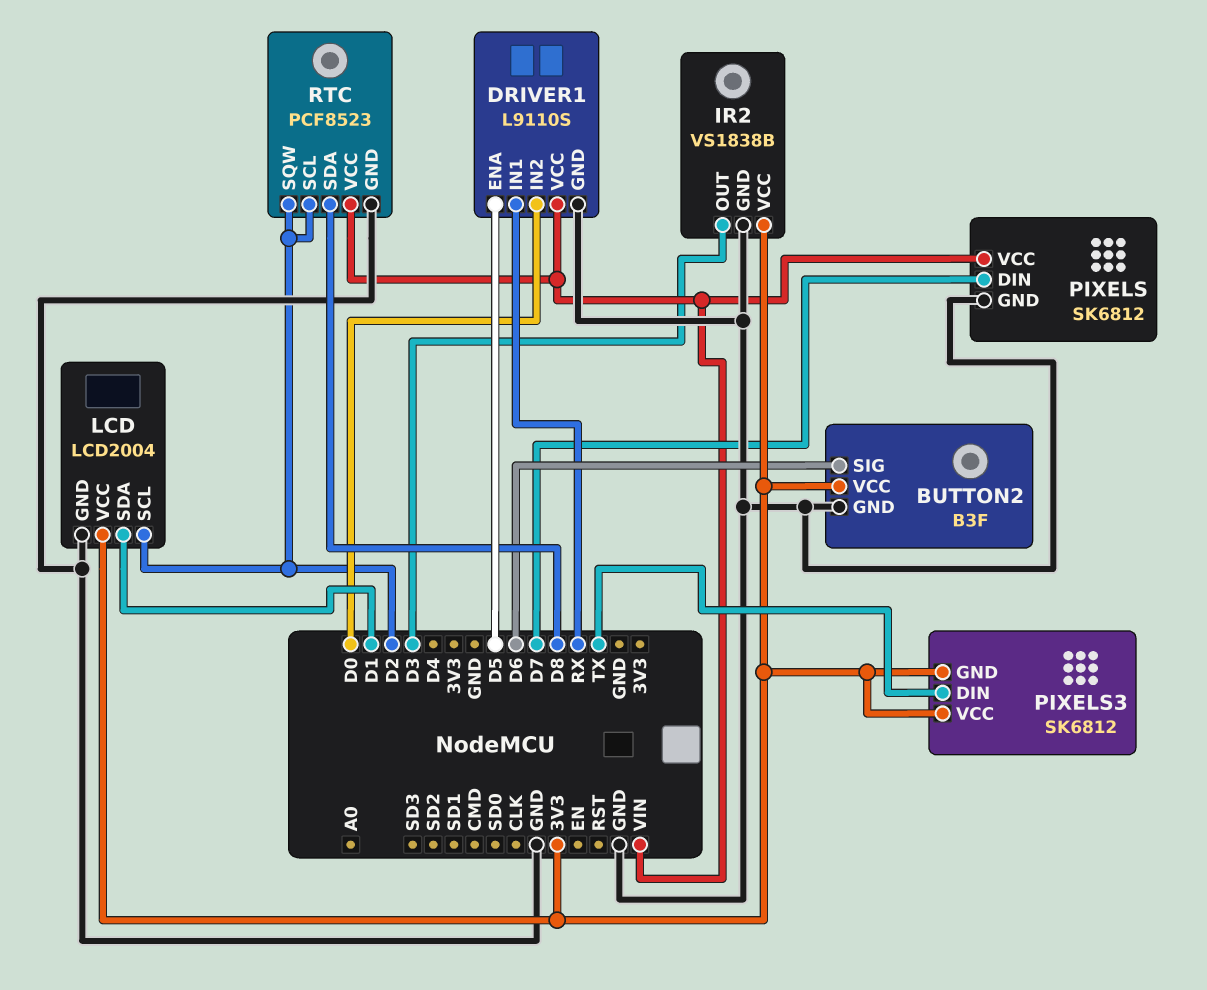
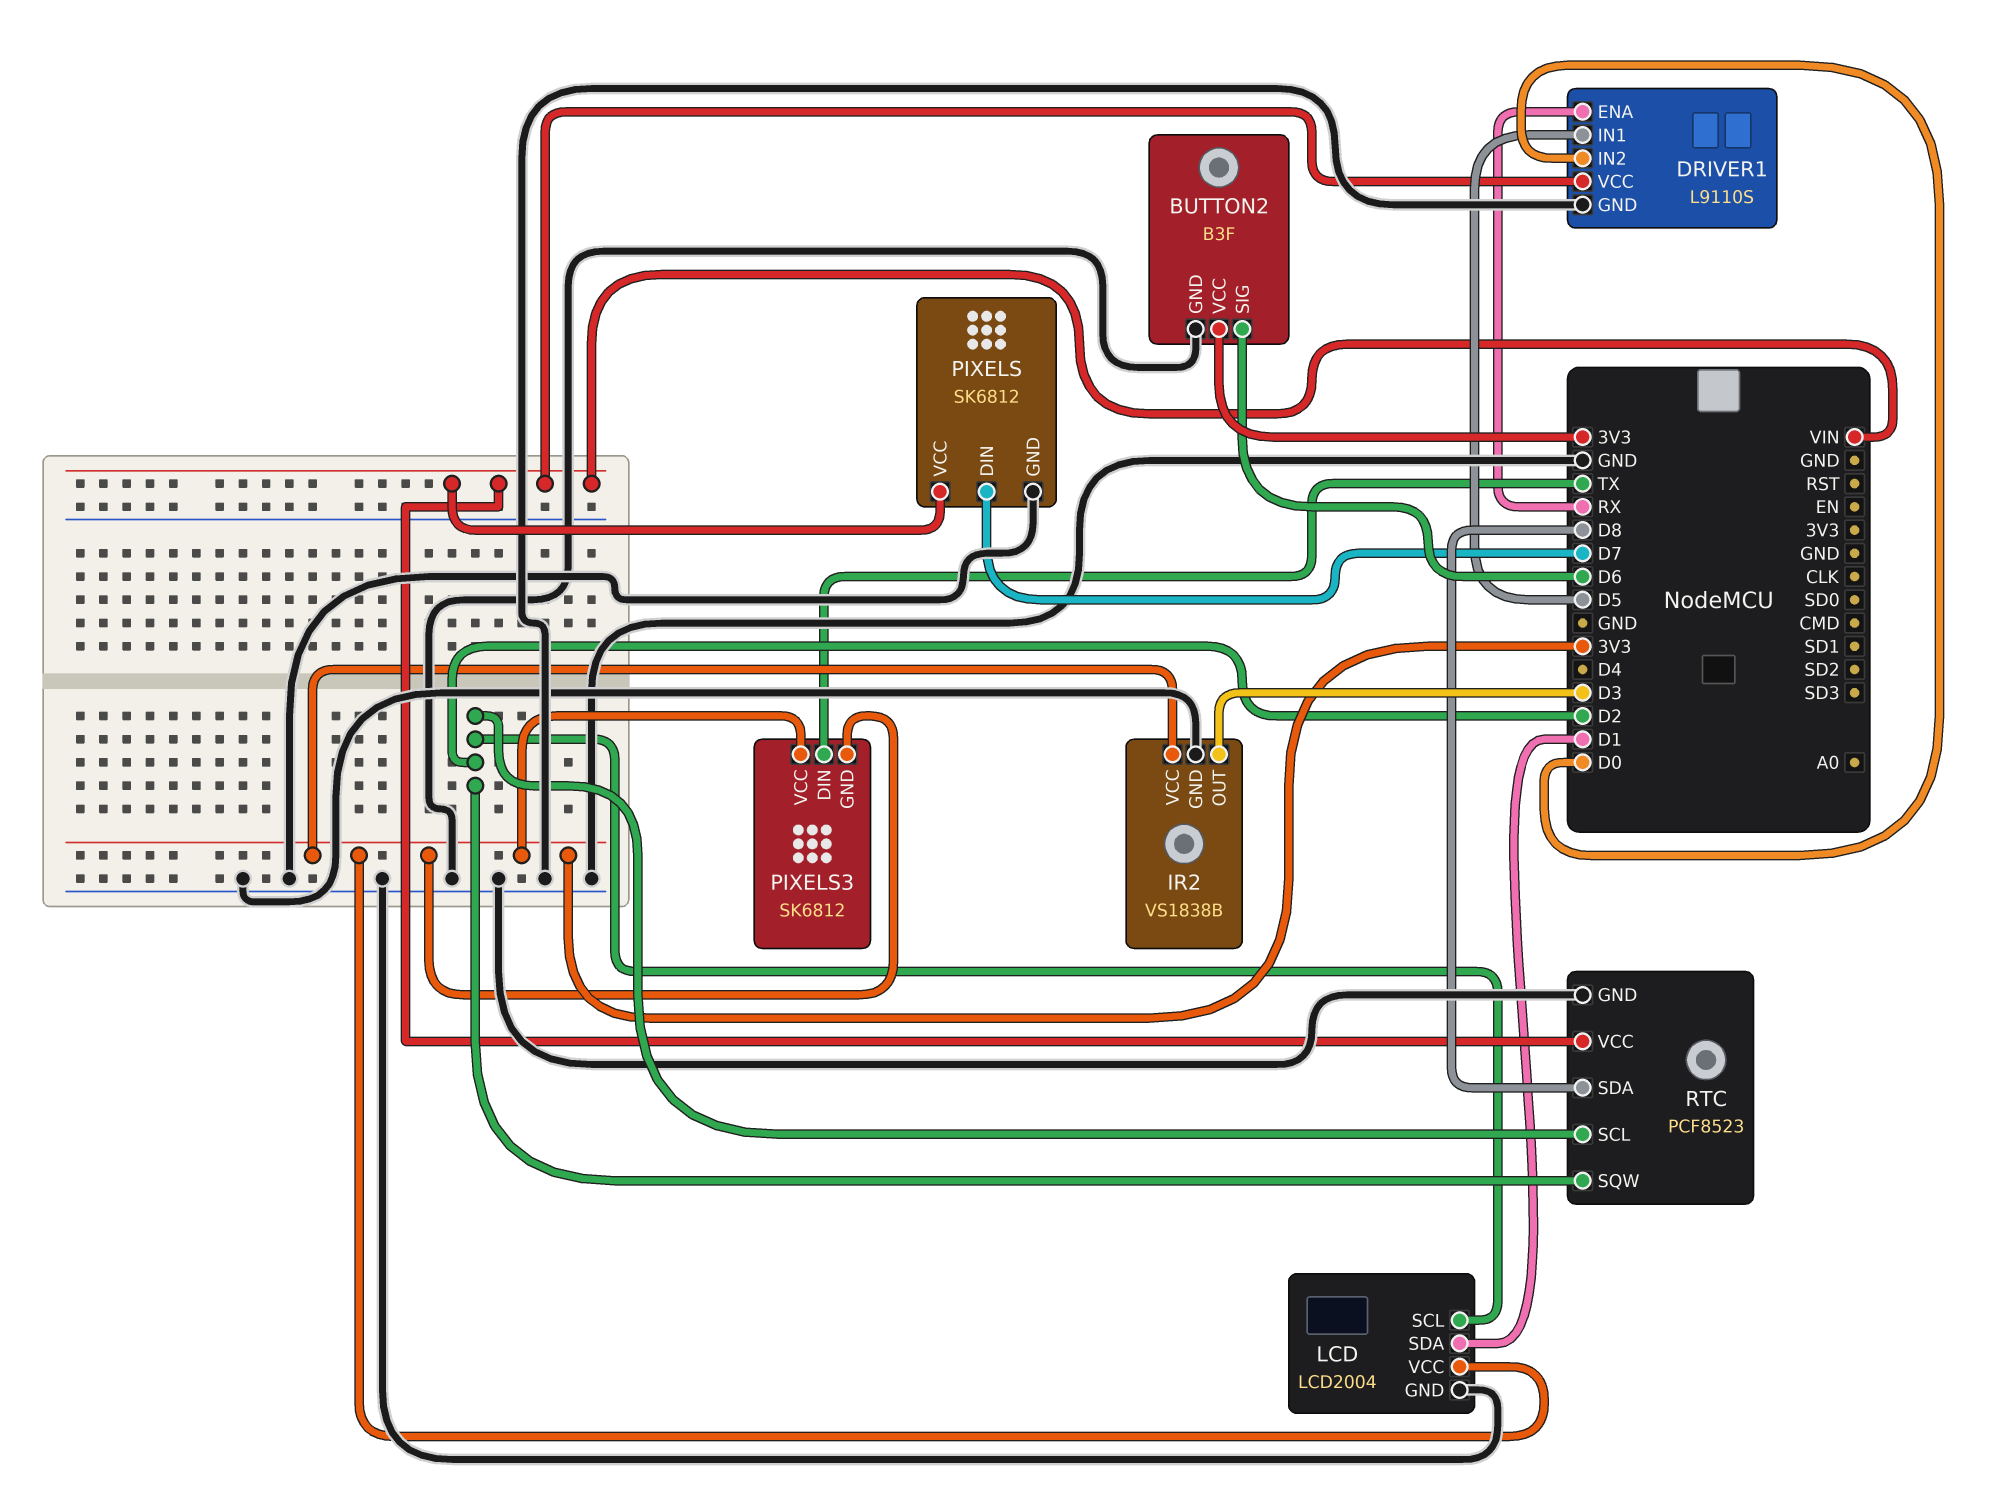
DRIVER1 pin ENA: D5 -> RX
DRIVER1 pin IN1: RX -> D5

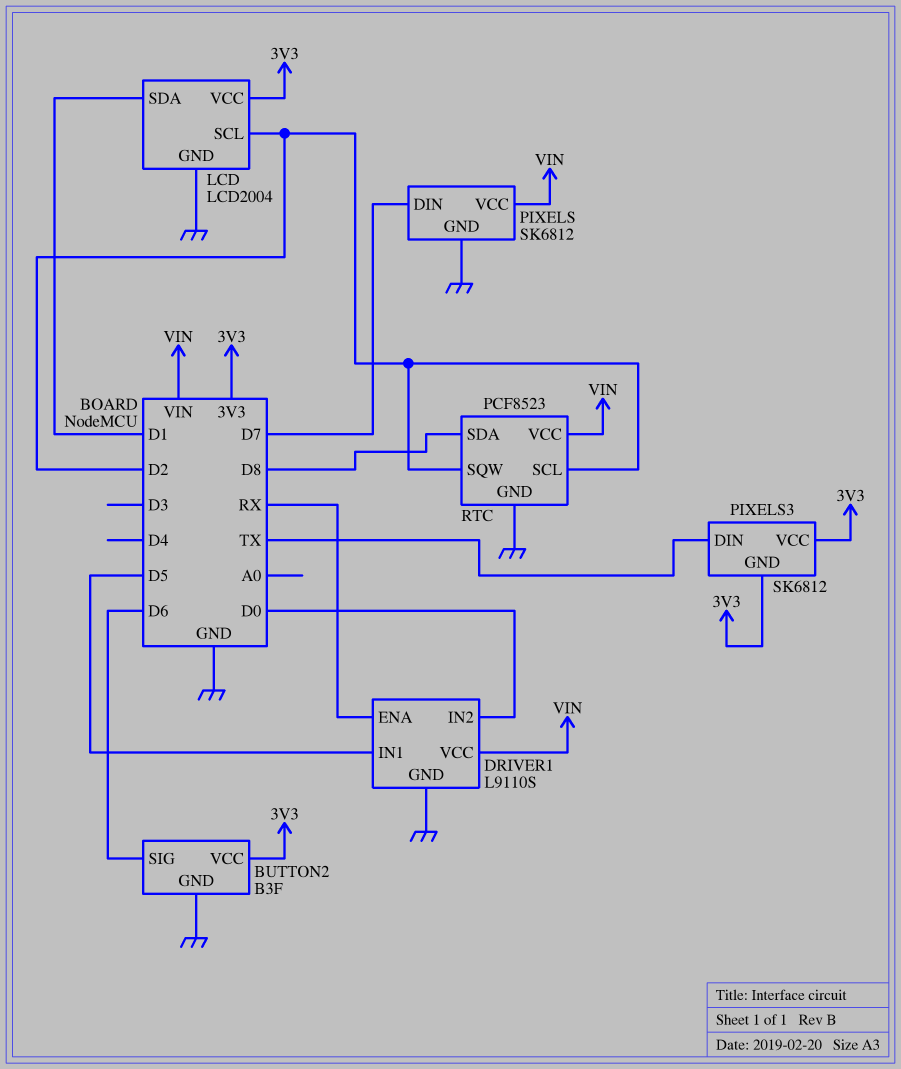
IR2: VS1838B -> none
IR2 pin GND: GND -> none
IR2 pin OUT: D3 -> none
IR2 pin VCC: 3V3 -> none

